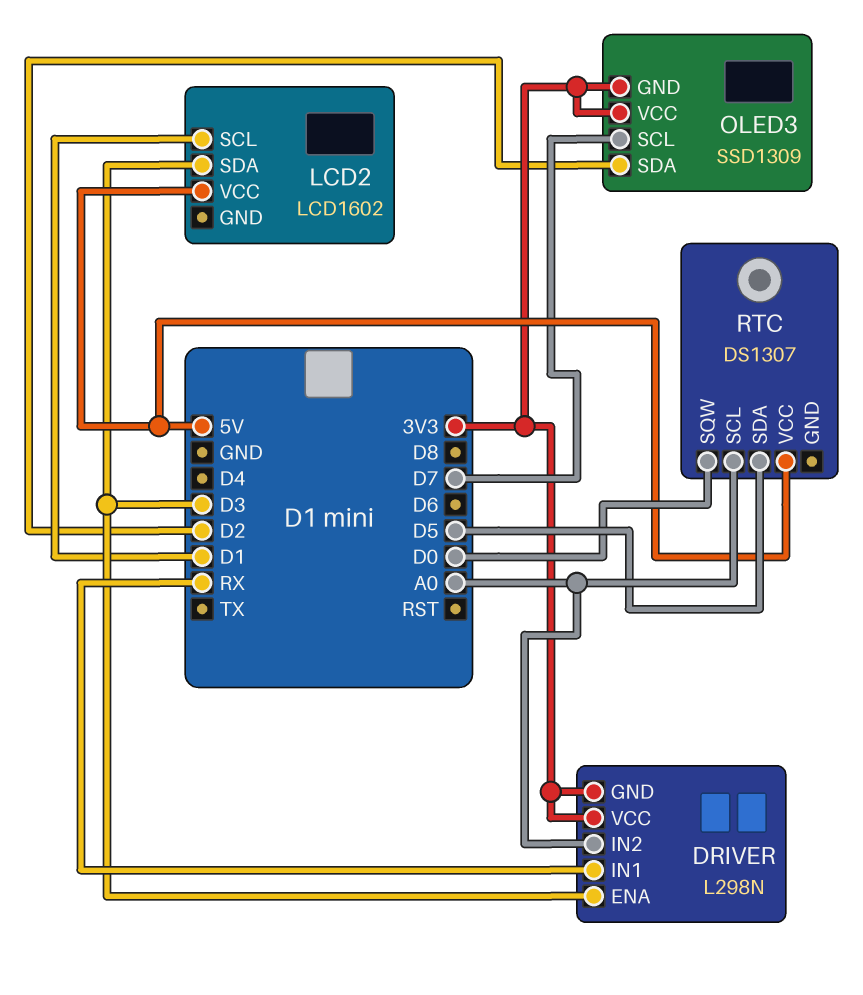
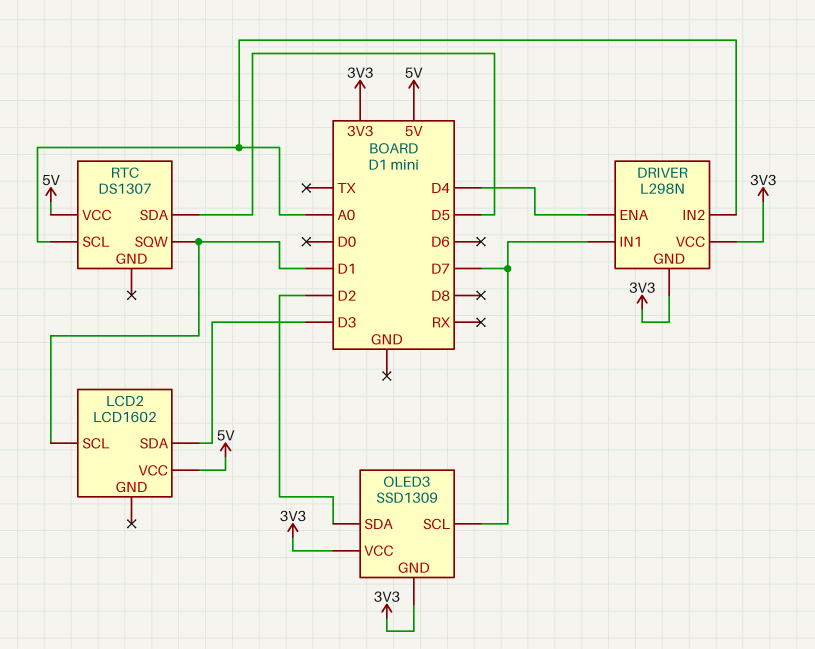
DRIVER pin ENA: D3 -> D4
DRIVER pin IN1: RX -> D7
RTC pin SQW: D0 -> D1

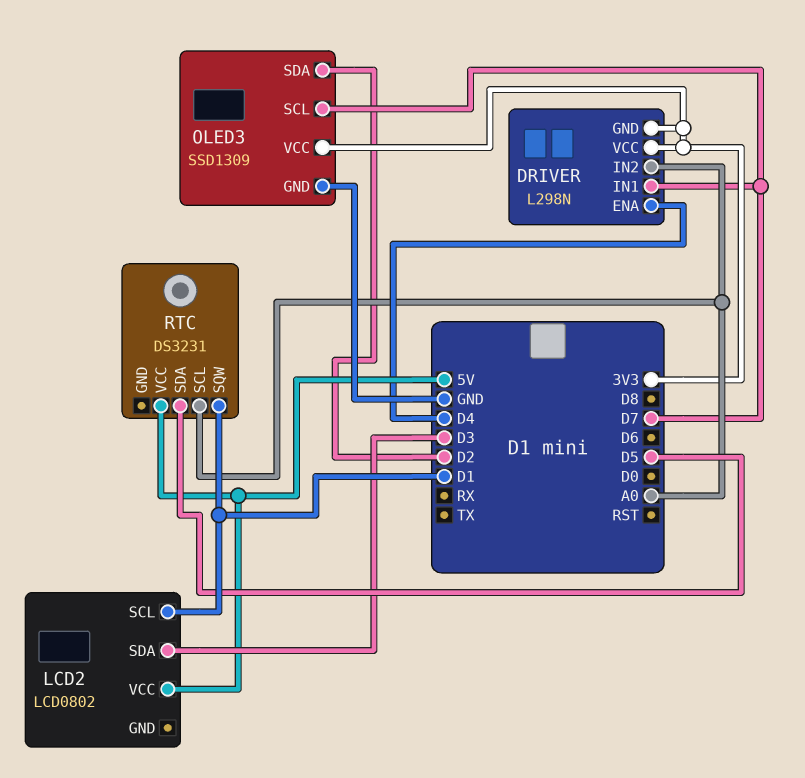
LCD2: LCD1602 -> LCD0802
OLED3 pin GND: 3V3 -> GND
RTC: DS1307 -> DS3231

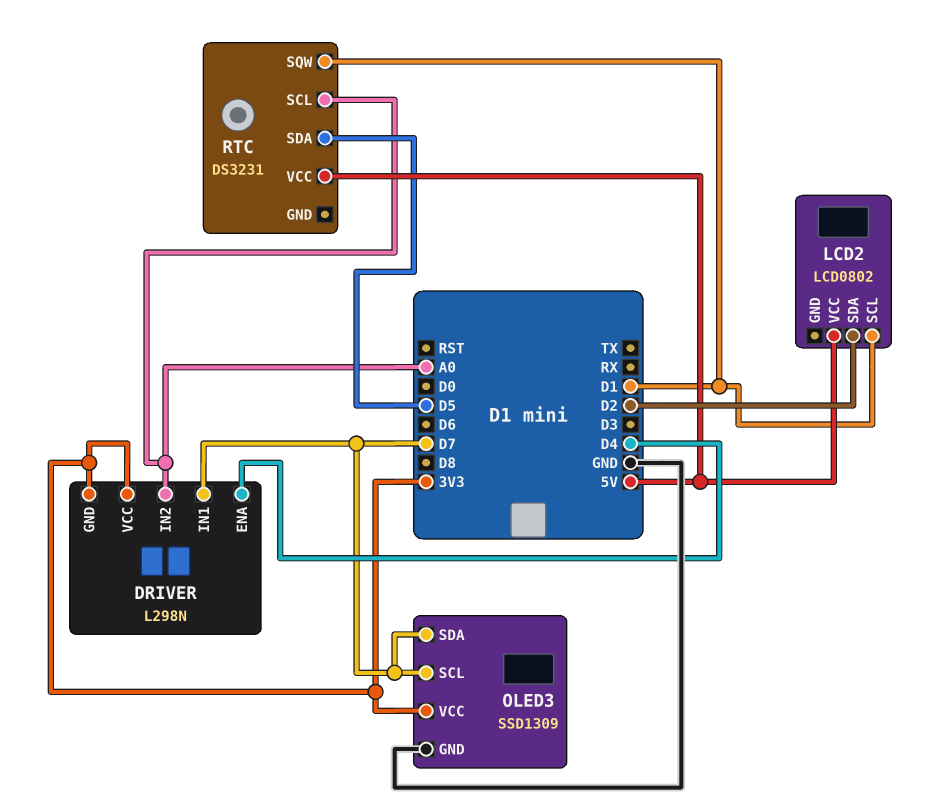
LCD2 pin SDA: D3 -> D2
OLED3 pin SDA: D2 -> D7

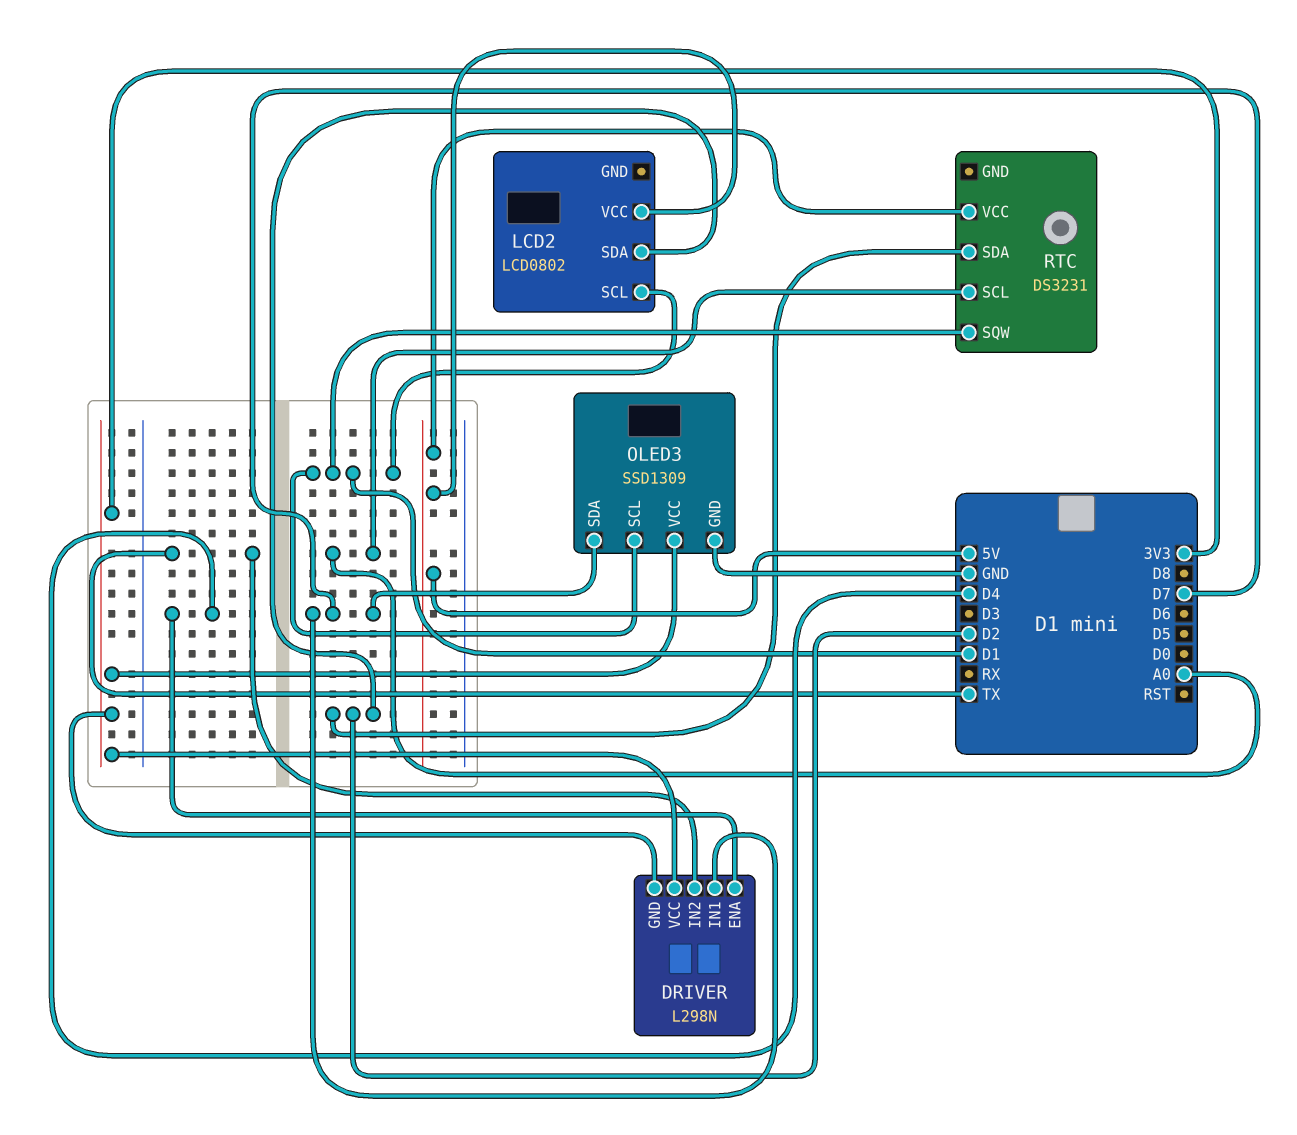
DRIVER pin IN2: A0 -> TX
OLED3 pin SCL: D7 -> D1
RTC pin SDA: D5 -> D2

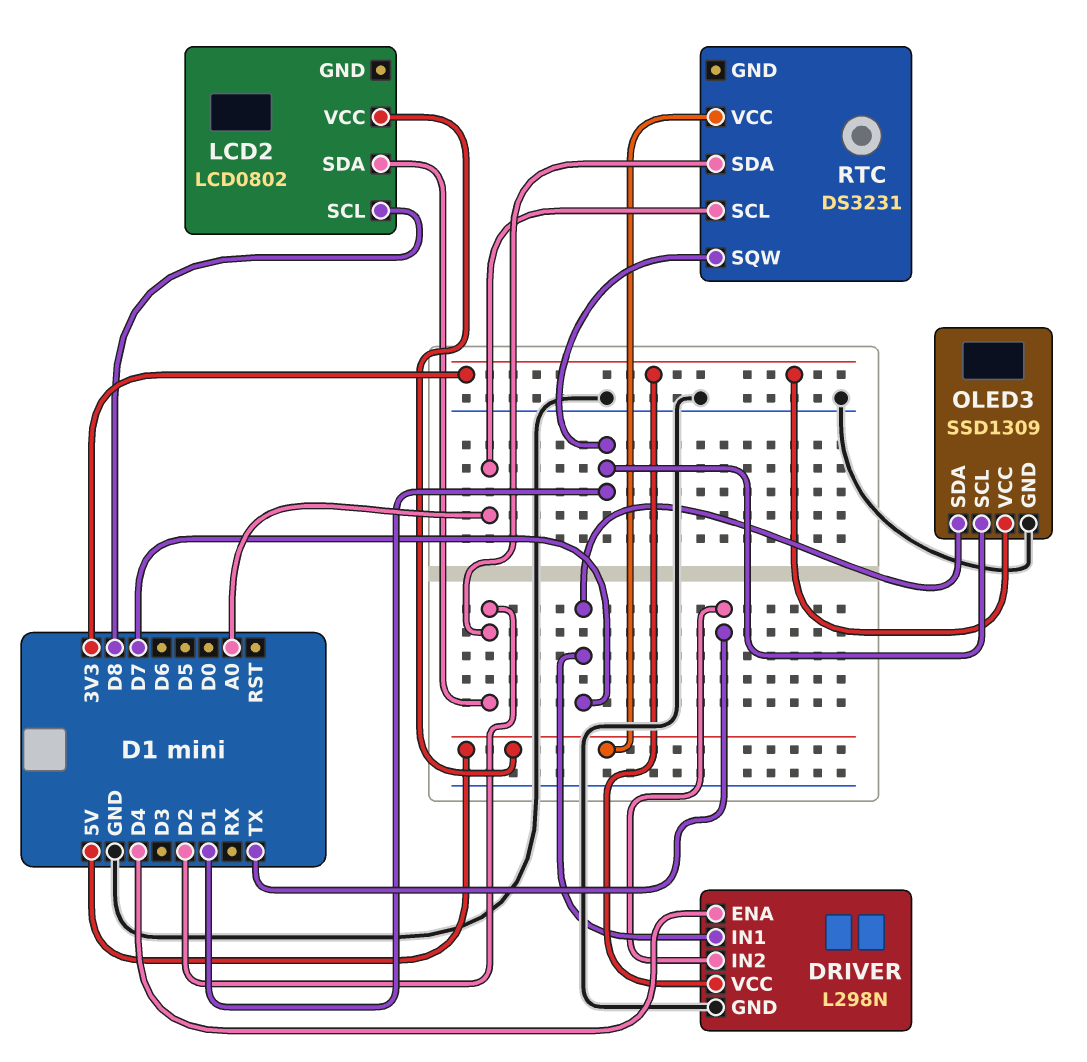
DRIVER pin GND: 3V3 -> GND
LCD2 pin SCL: D1 -> D8

